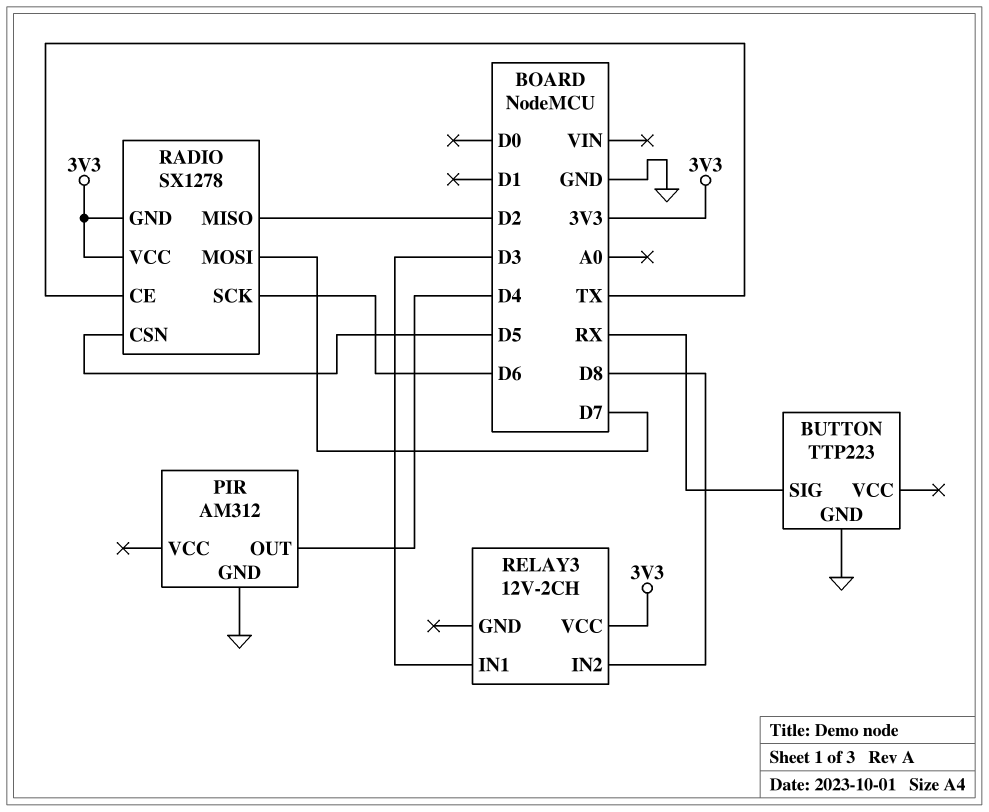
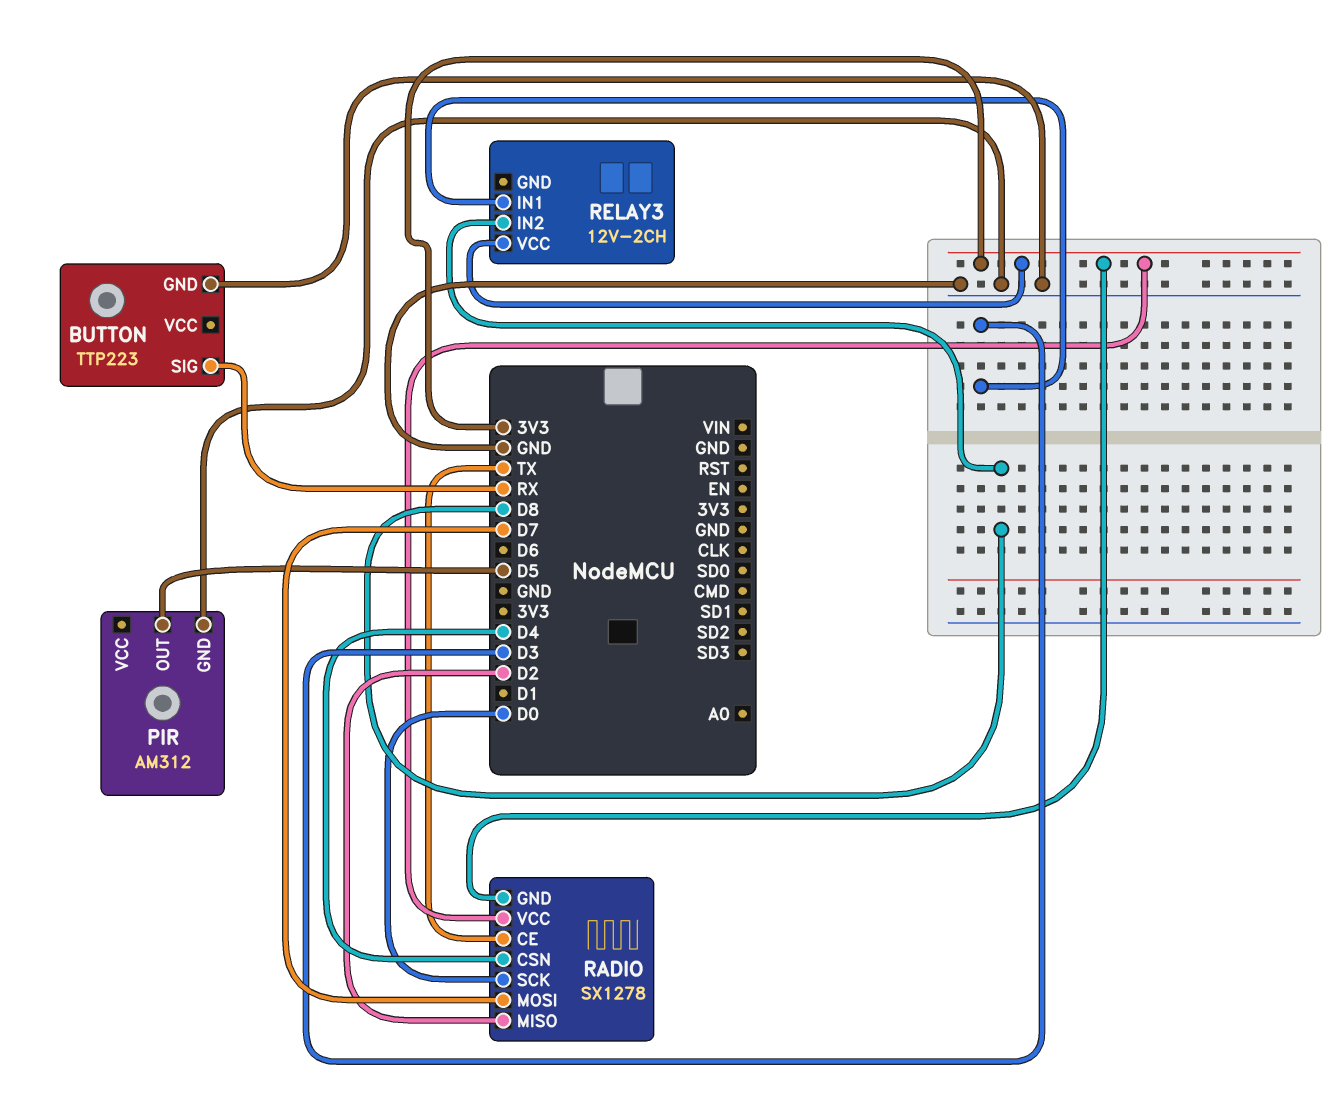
PIR pin OUT: D4 -> D5
RADIO pin CSN: D5 -> D4
RADIO pin SCK: D6 -> D0

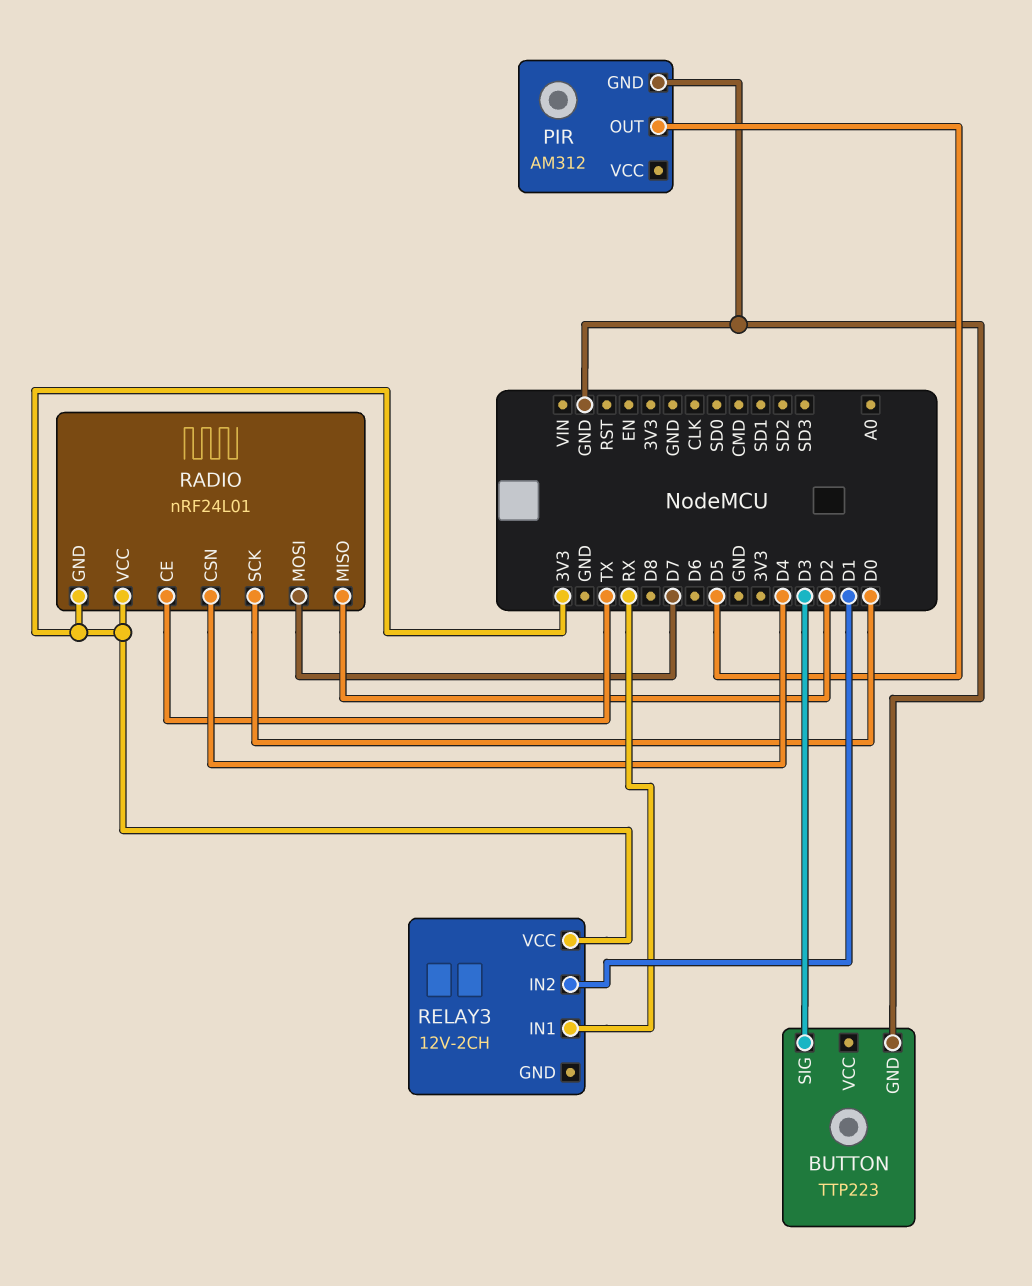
BUTTON pin SIG: RX -> D3
RADIO: SX1278 -> nRF24L01
RELAY3 pin IN1: D3 -> RX
RELAY3 pin IN2: D8 -> D1

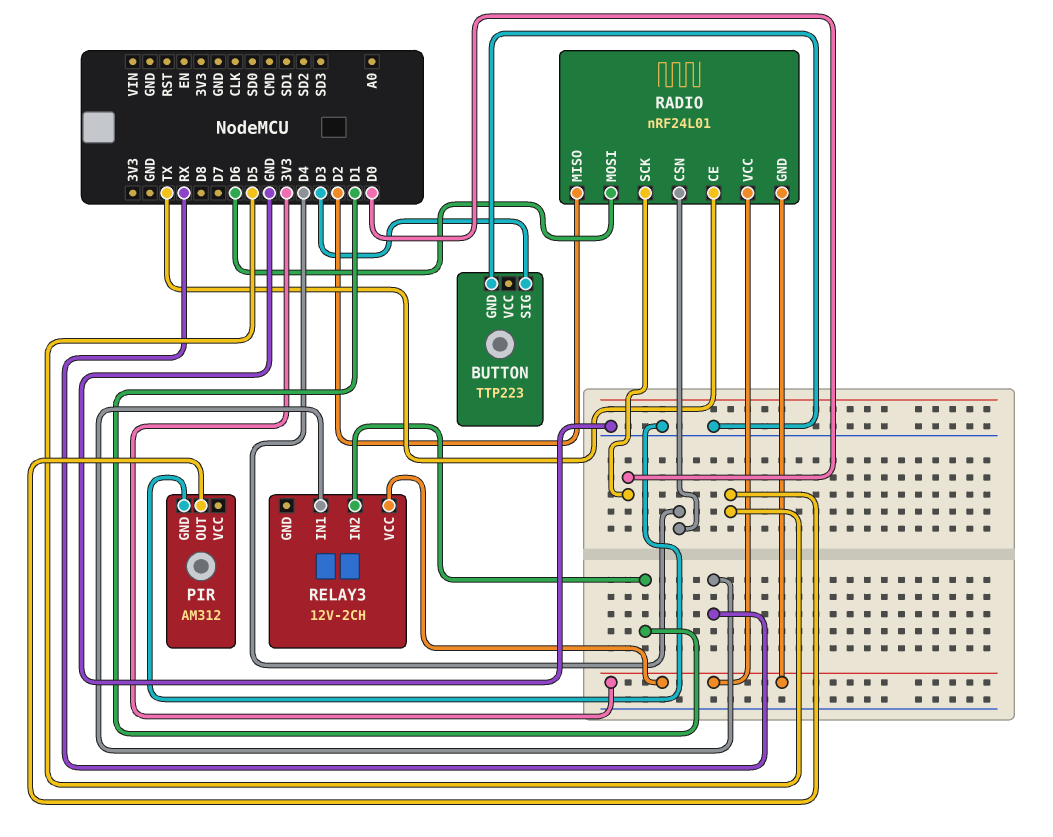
RADIO pin MOSI: D7 -> D6

